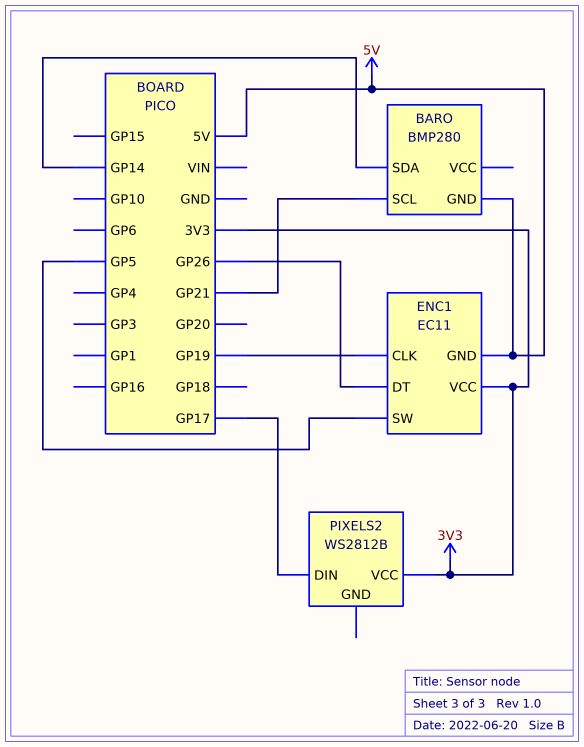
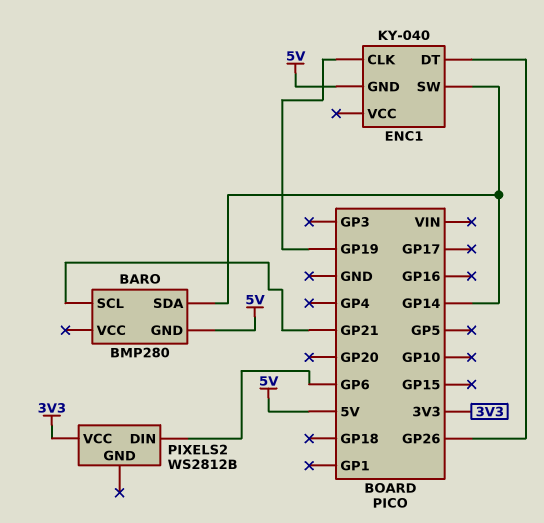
ENC1: EC11 -> KY-040
ENC1 pin SW: GP5 -> GP14
ENC1 pin VCC: 3V3 -> none
PIXELS2 pin DIN: GP17 -> GP6

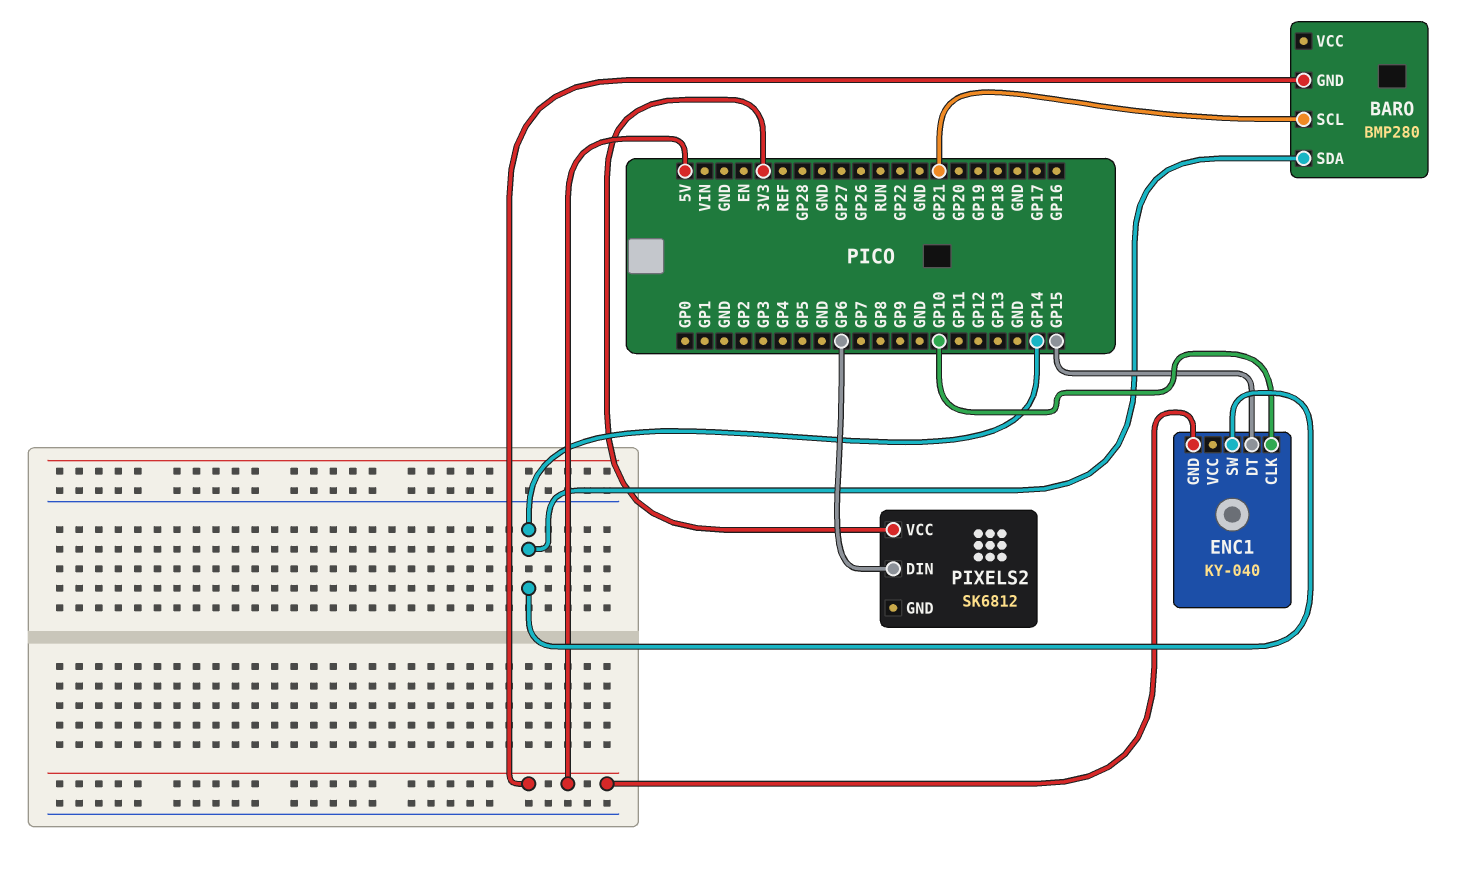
ENC1 pin CLK: GP19 -> GP10
ENC1 pin DT: GP26 -> GP15
PIXELS2: WS2812B -> SK6812

